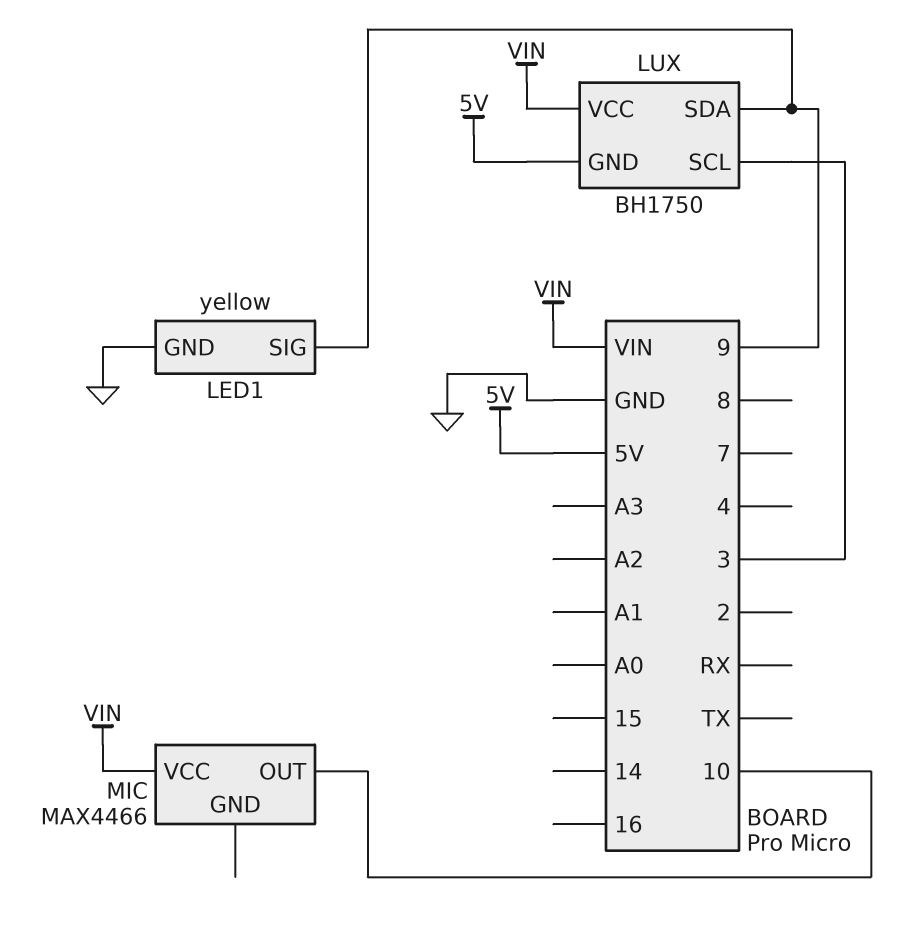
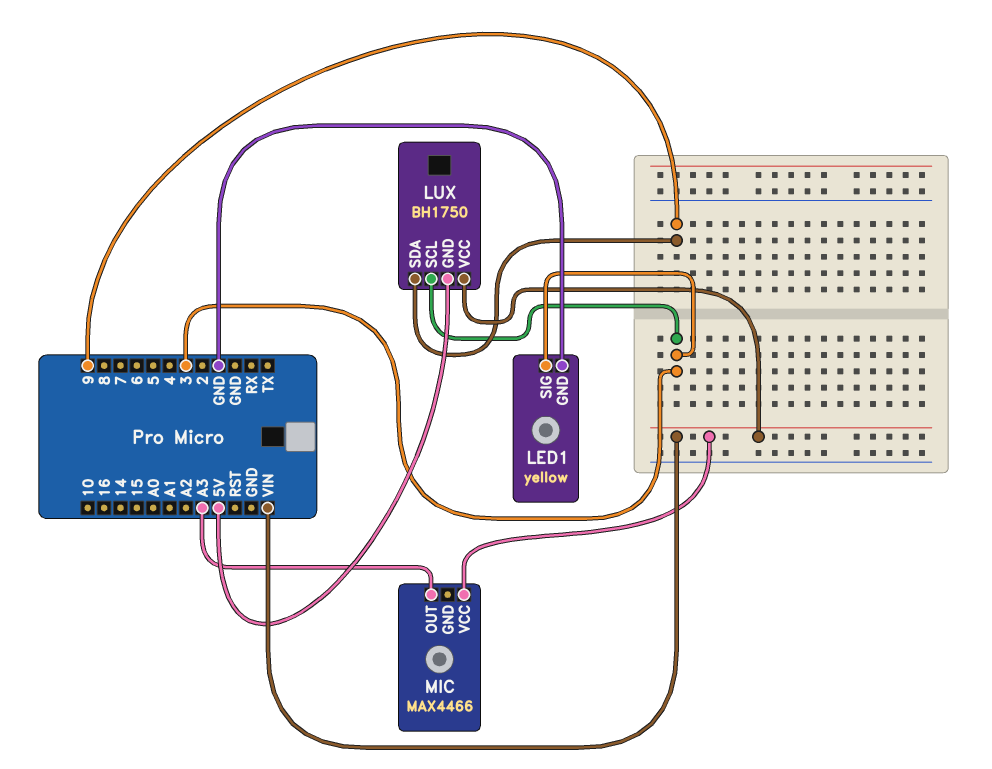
LED1 pin SIG: 9 -> 3
MIC pin OUT: 10 -> A3

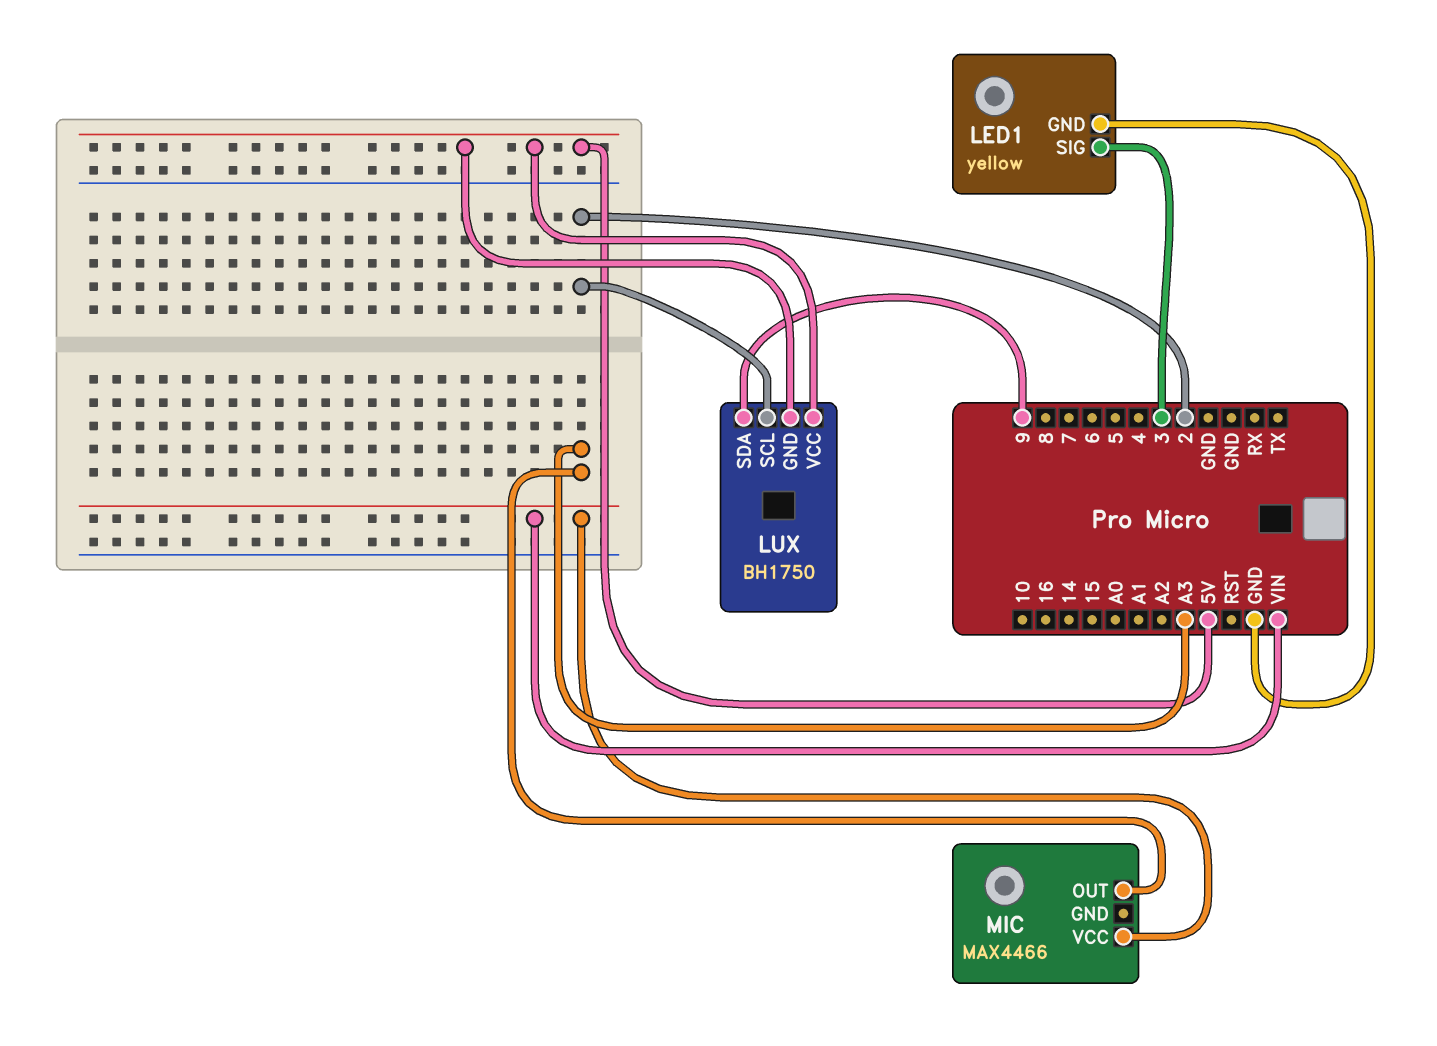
LUX pin SCL: 3 -> 2
LUX pin VCC: VIN -> 5V

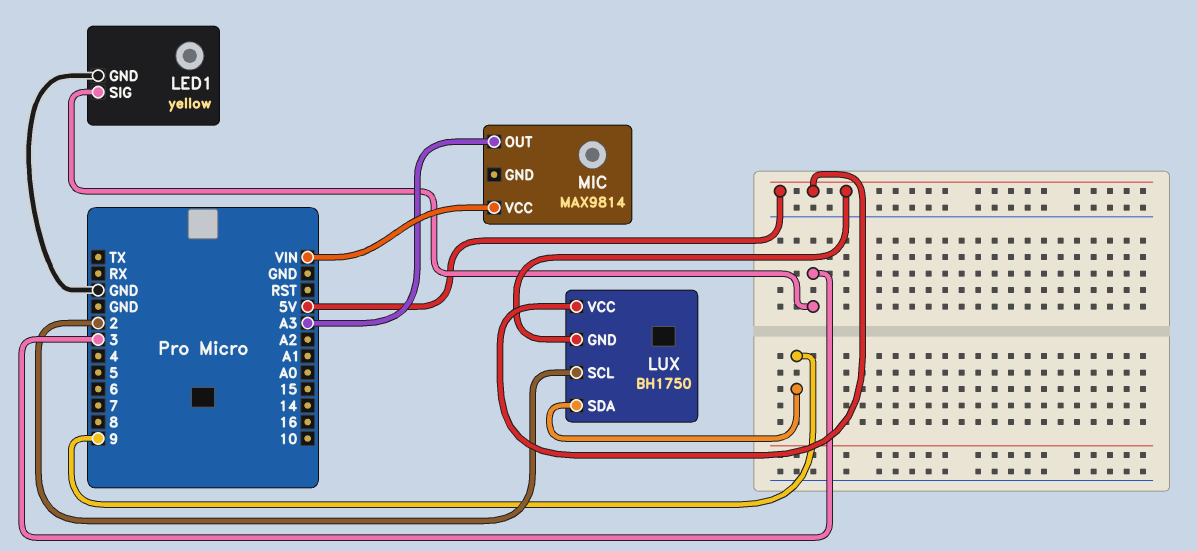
MIC: MAX4466 -> MAX9814

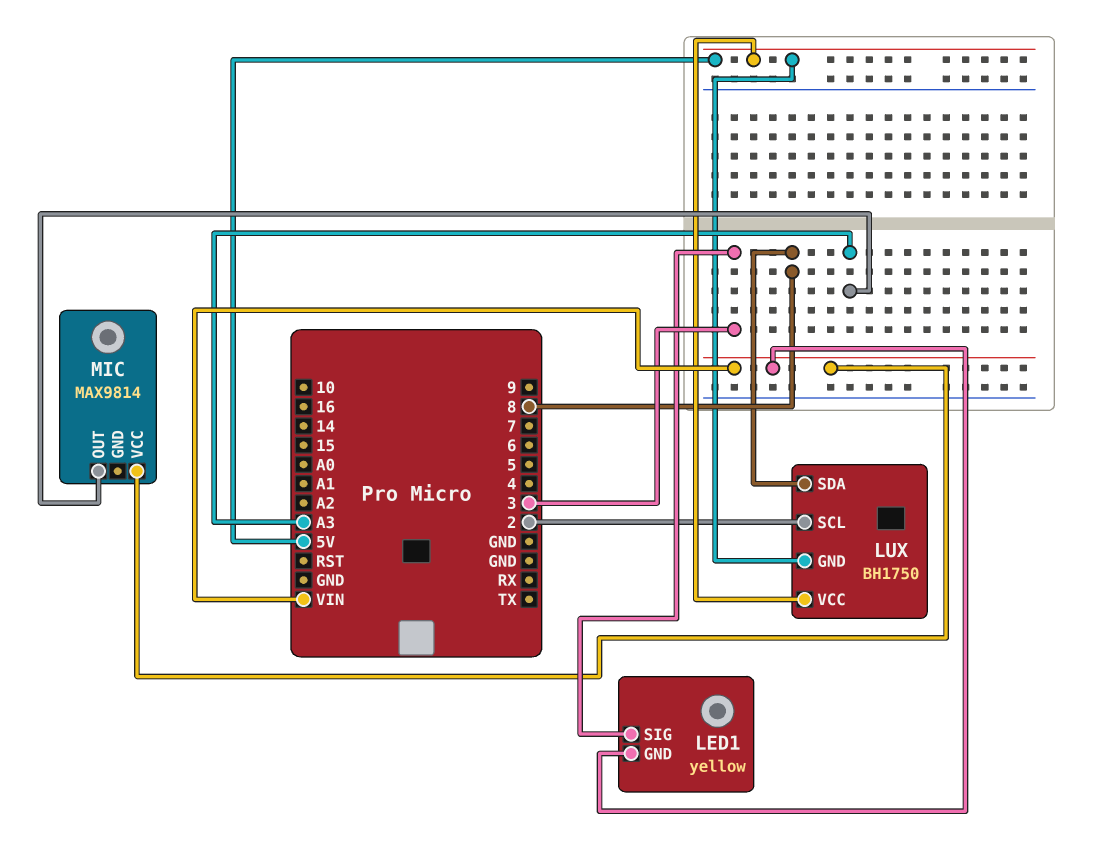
LED1 pin GND: GND -> VIN
LUX pin SDA: 9 -> 8

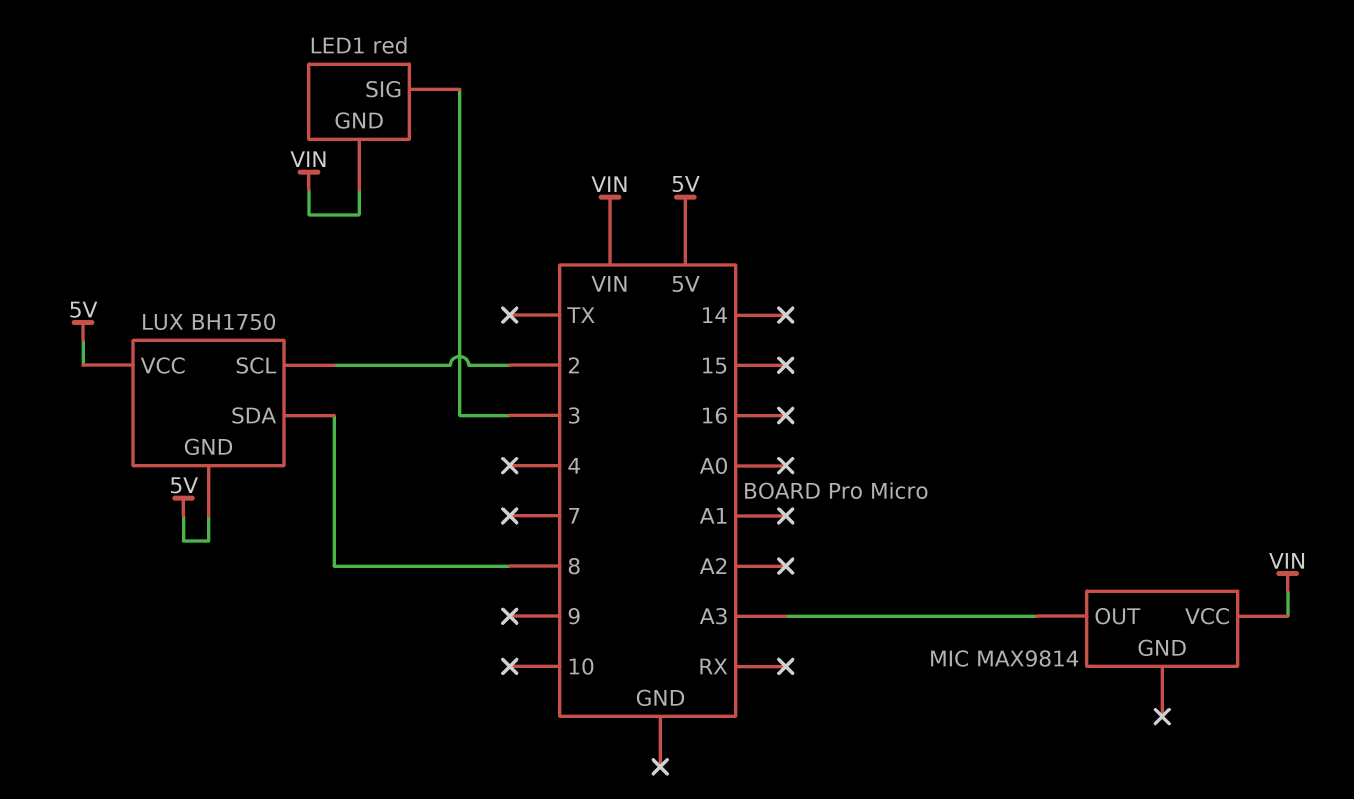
LED1: yellow -> red

